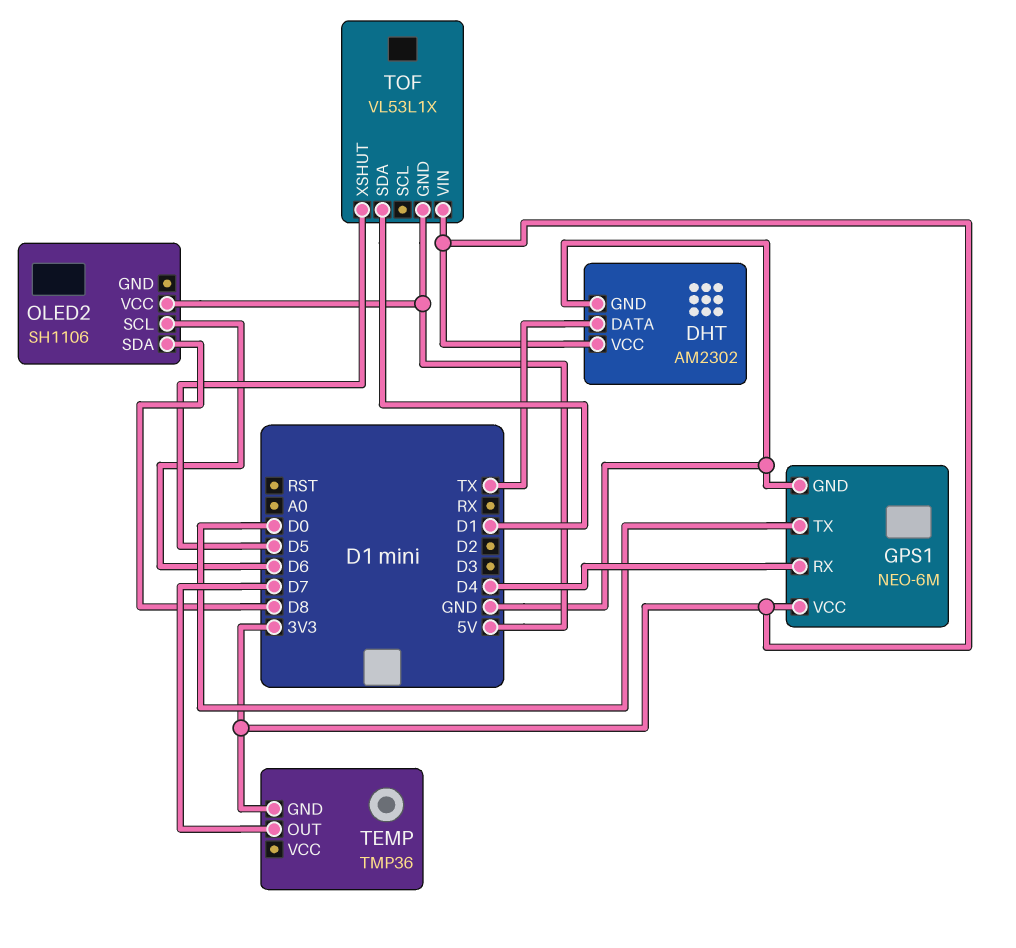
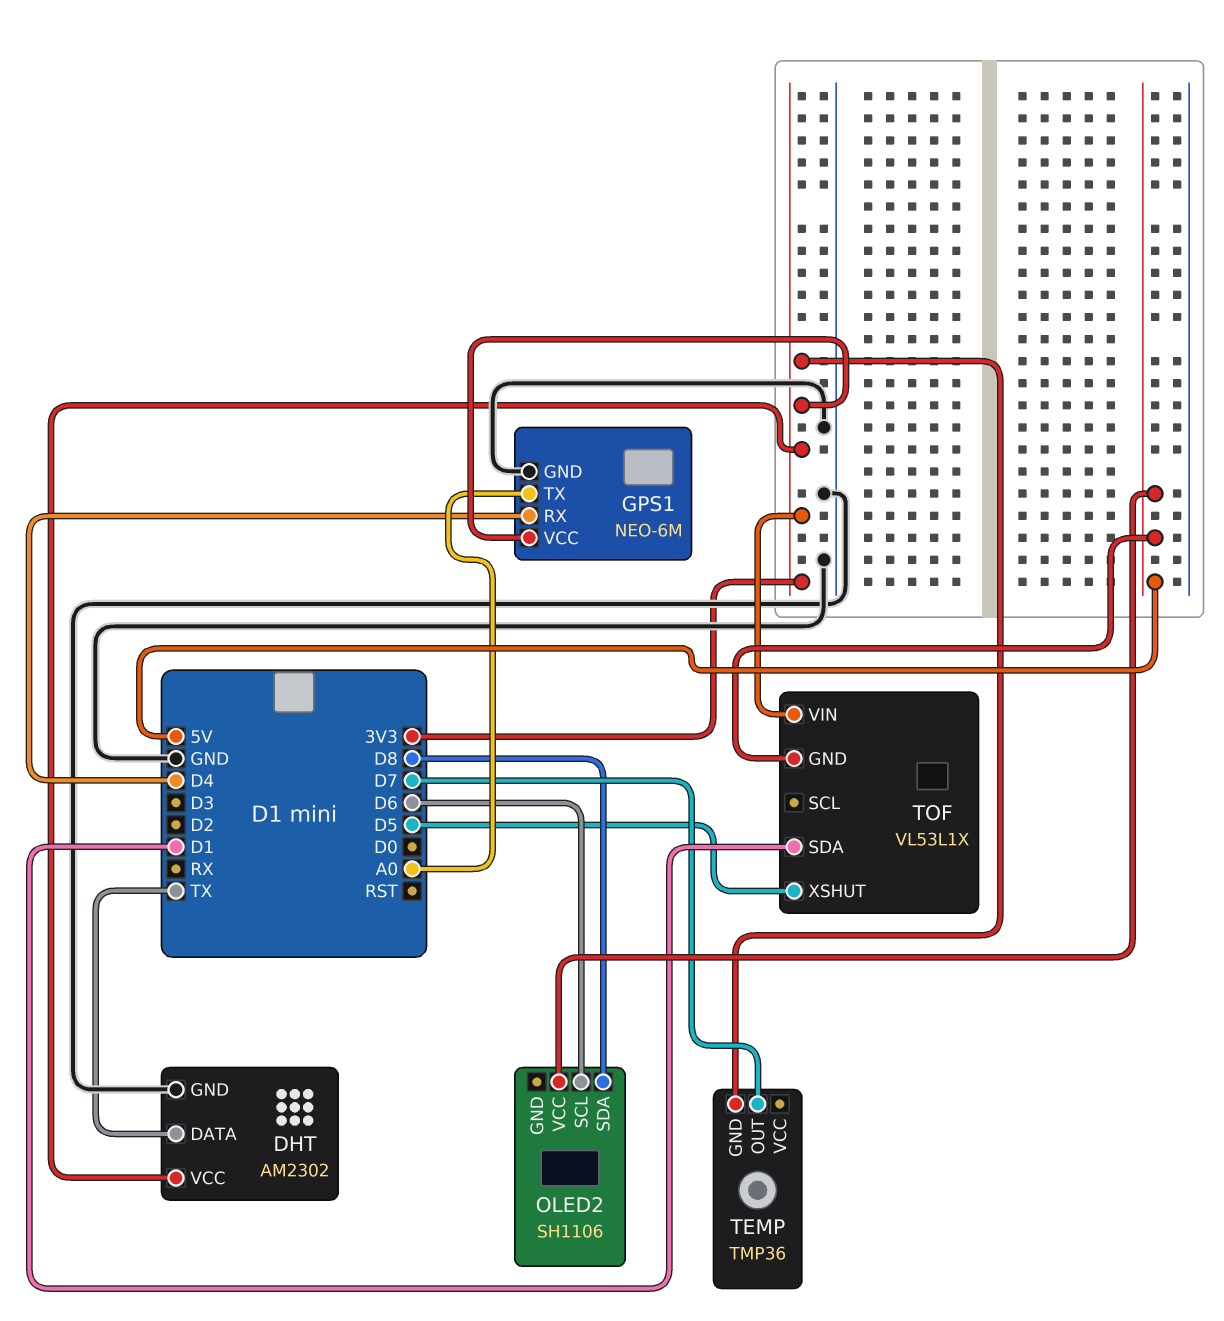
GPS1 pin TX: D0 -> A0

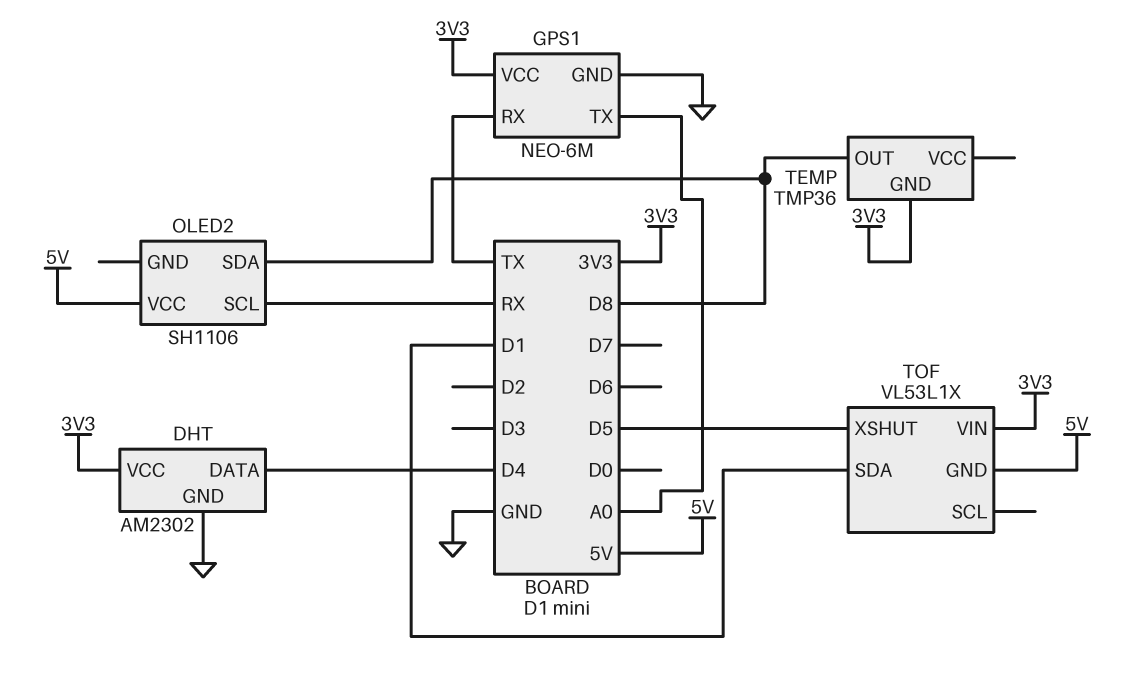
DHT pin DATA: TX -> D4
GPS1 pin RX: D4 -> TX
OLED2 pin SCL: D6 -> RX
TEMP pin OUT: D7 -> D8

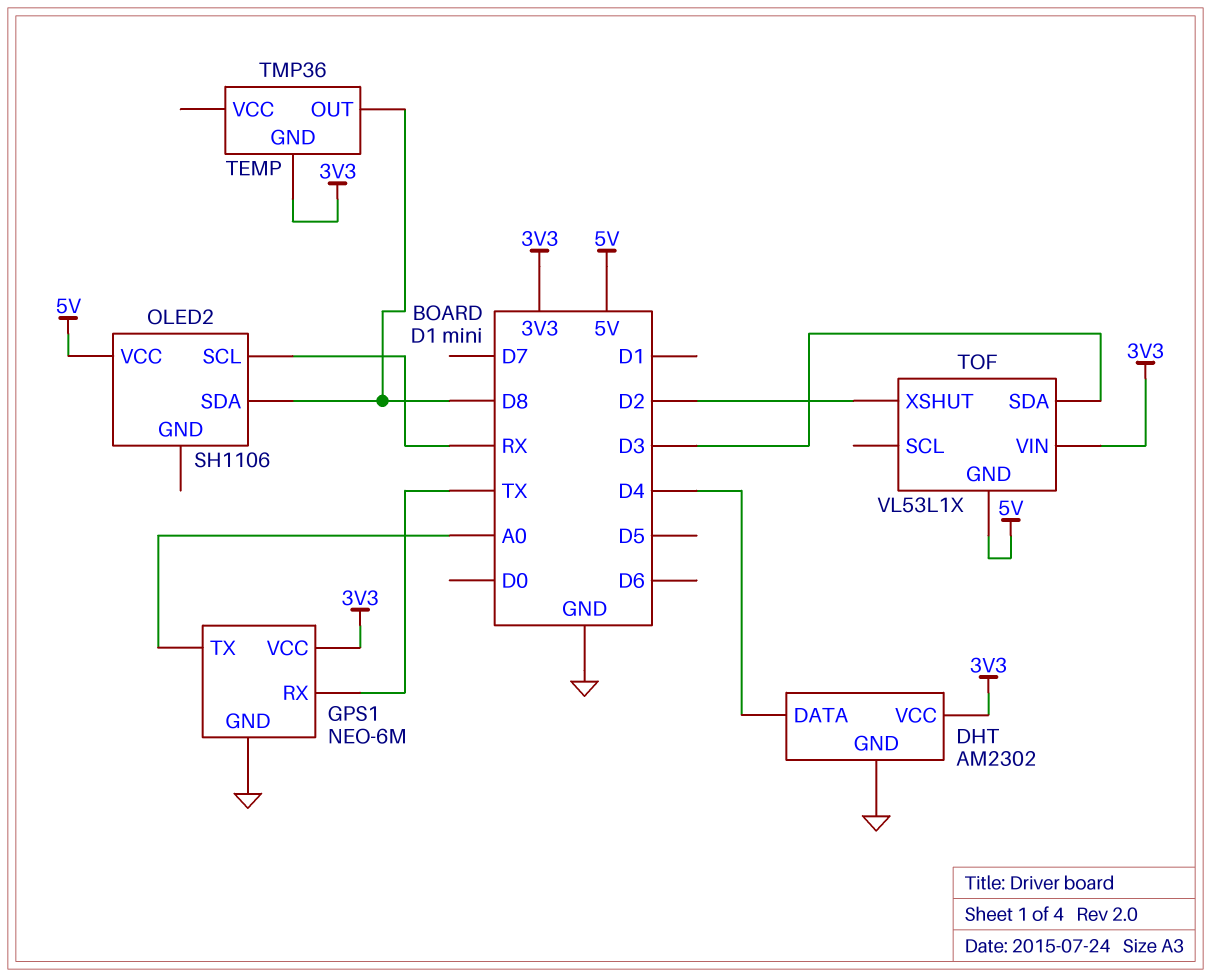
TOF pin SDA: D1 -> D3
TOF pin XSHUT: D5 -> D2

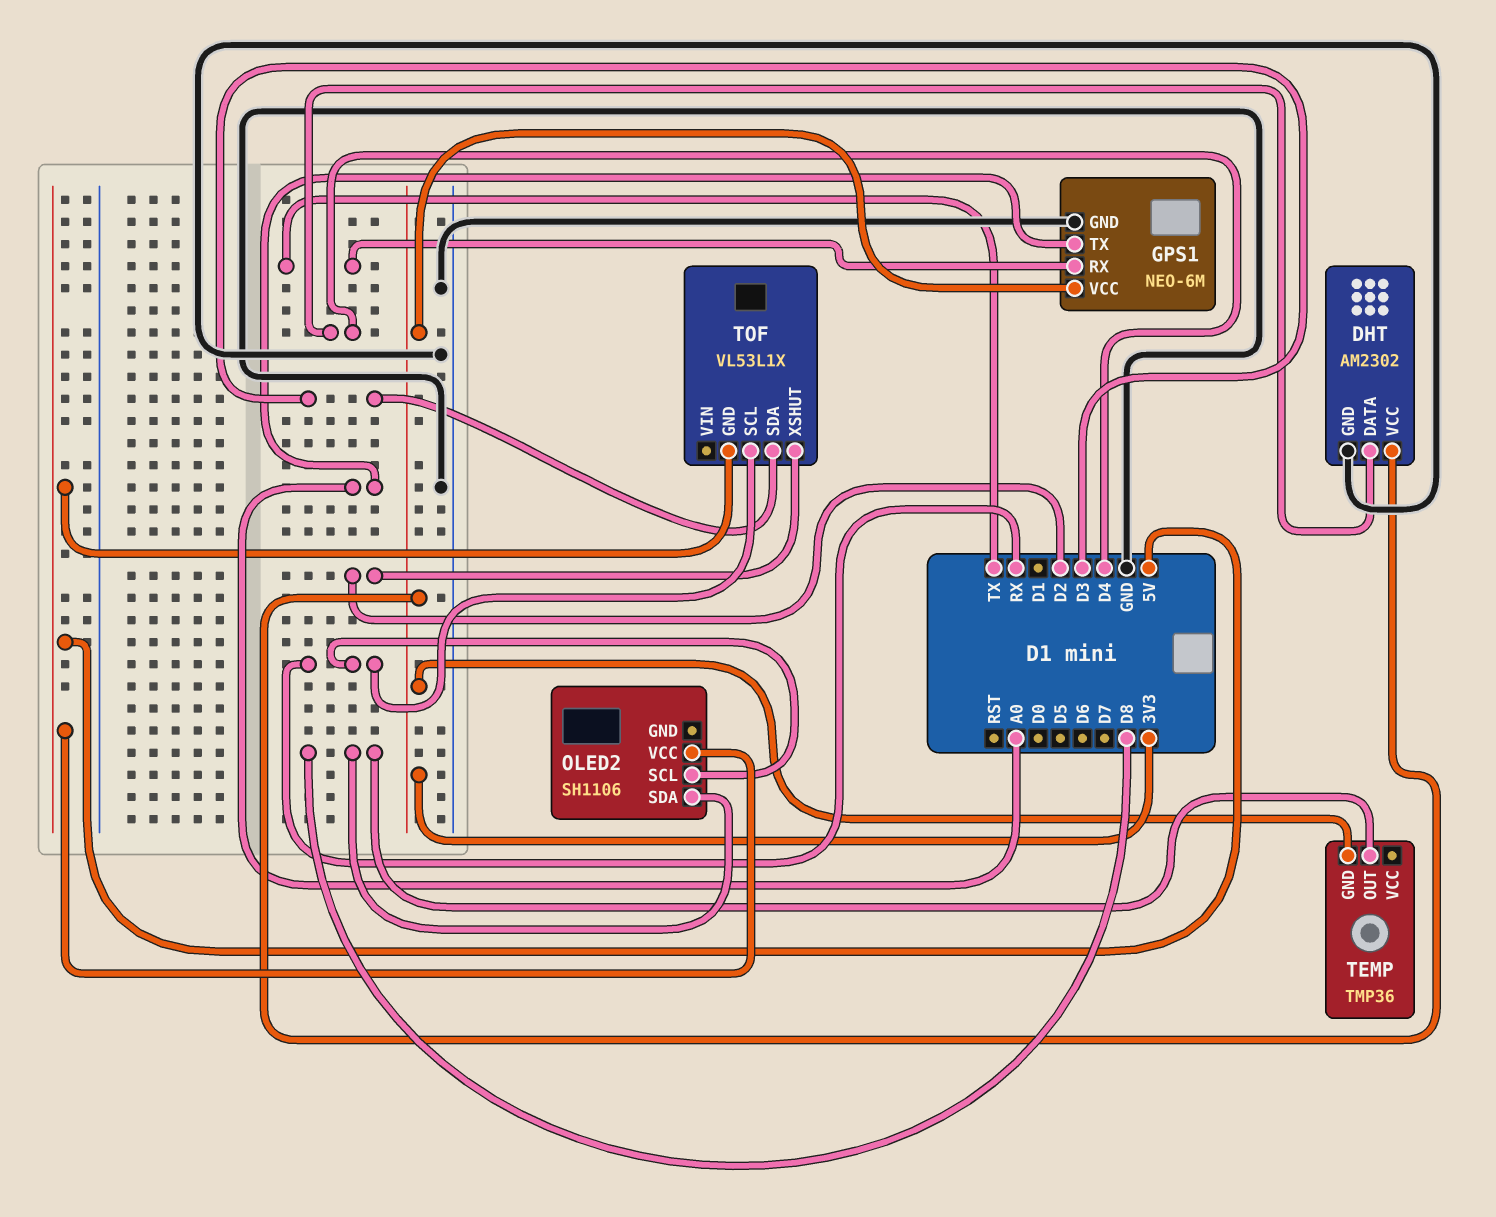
TOF pin SCL: none -> RX
TOF pin VIN: 3V3 -> none

